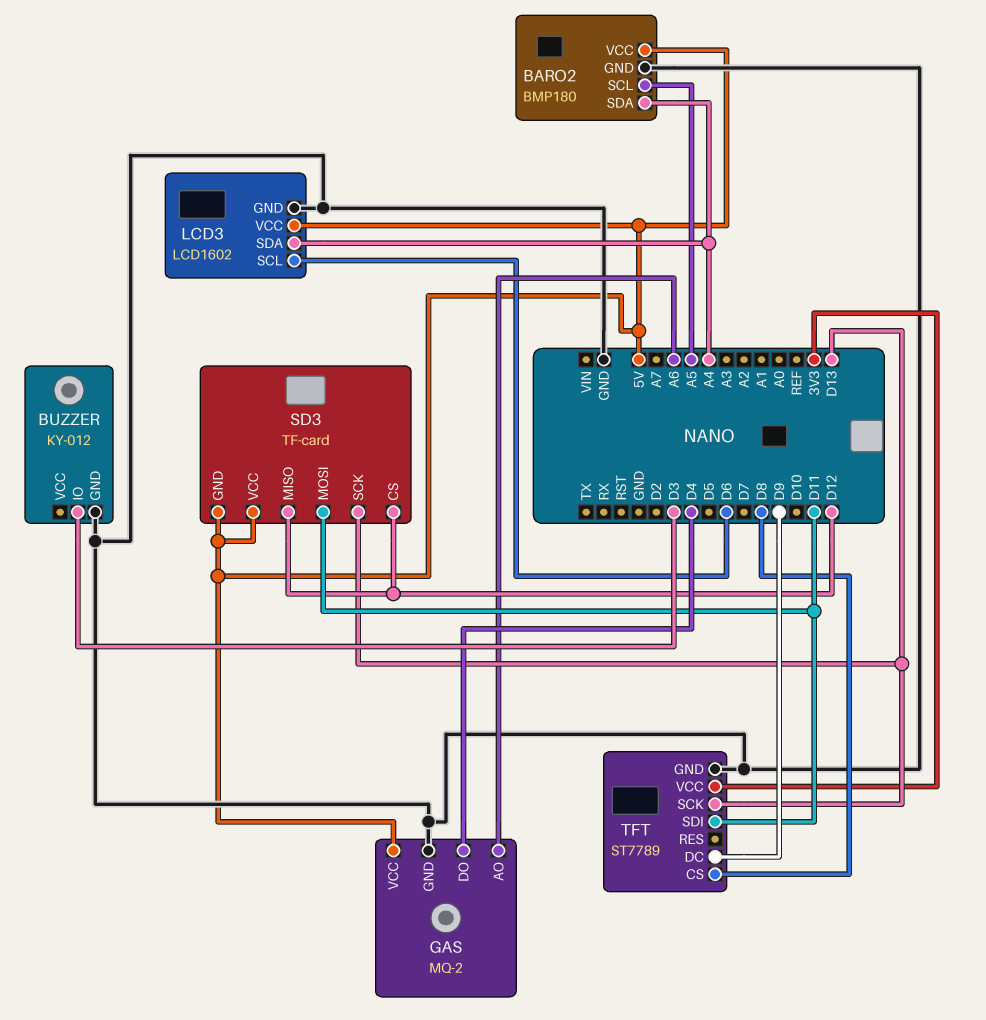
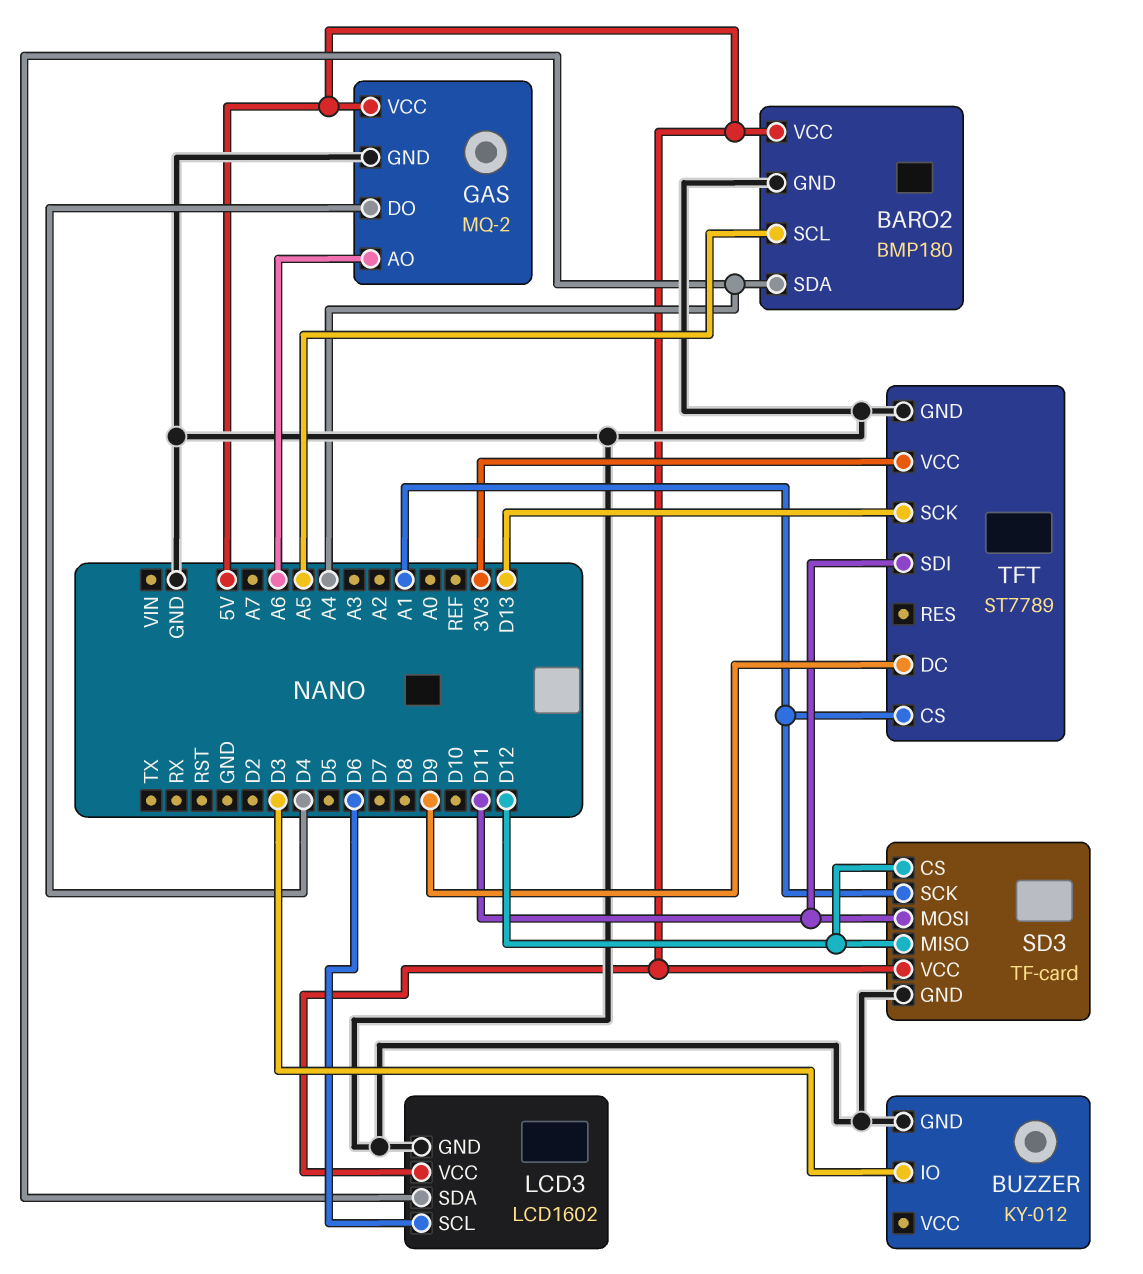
SD3 pin GND: 5V -> GND
SD3 pin SCK: D13 -> A1
TFT pin CS: D8 -> A1

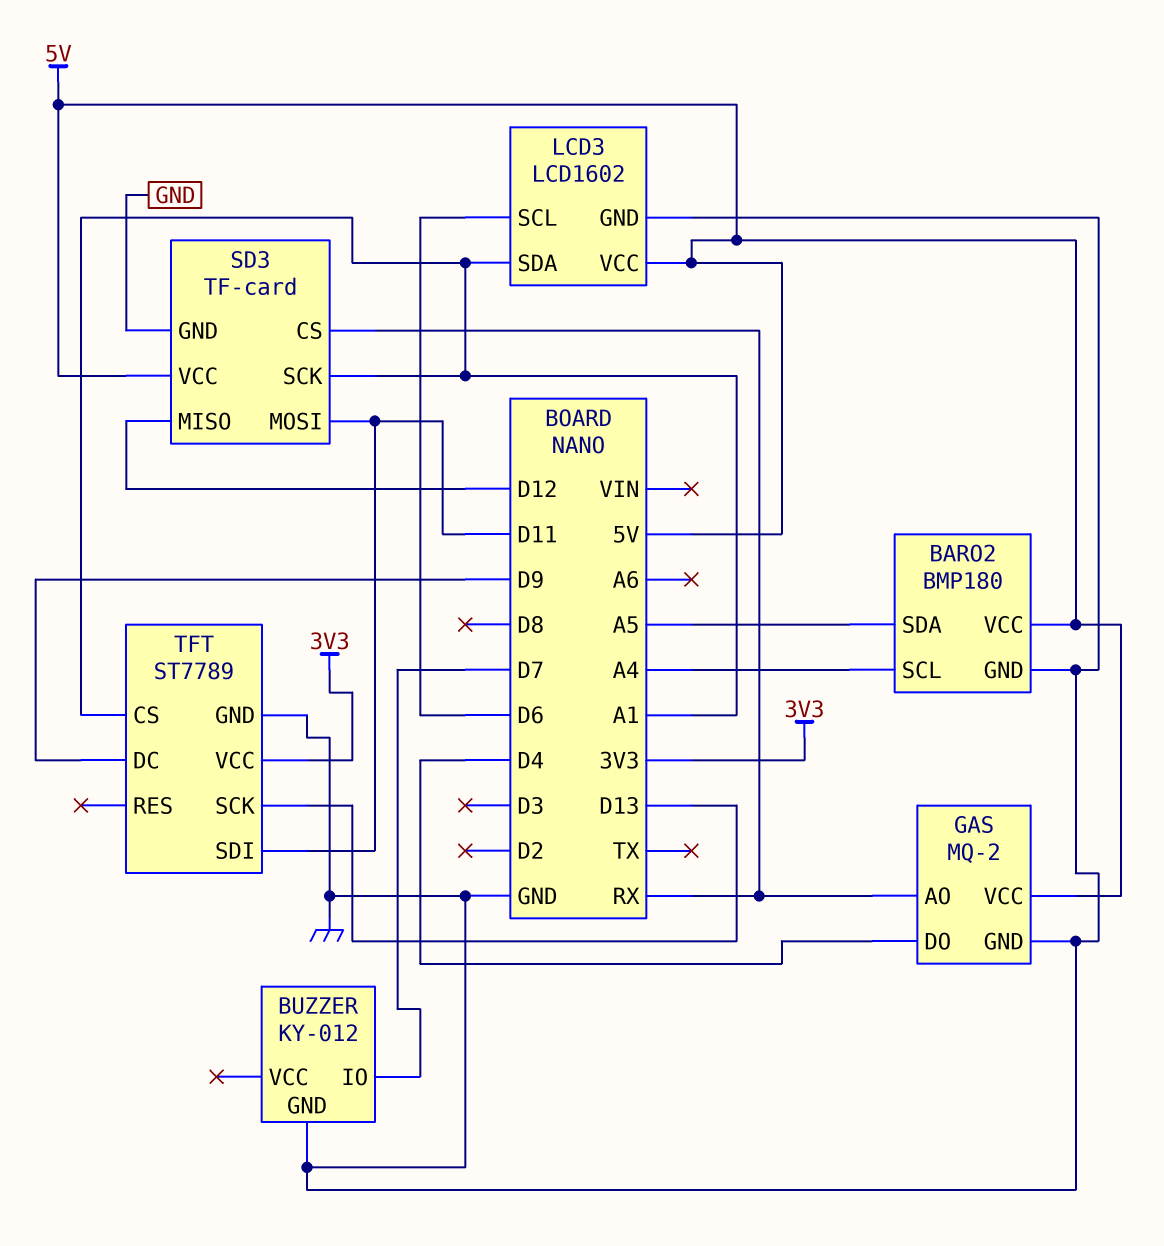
BARO2 pin SCL: A5 -> A4
BARO2 pin SDA: A4 -> A5
BUZZER pin IO: D3 -> D7
GAS pin AO: A6 -> RX
LCD3 pin SDA: A4 -> A1
SD3 pin CS: D12 -> RX

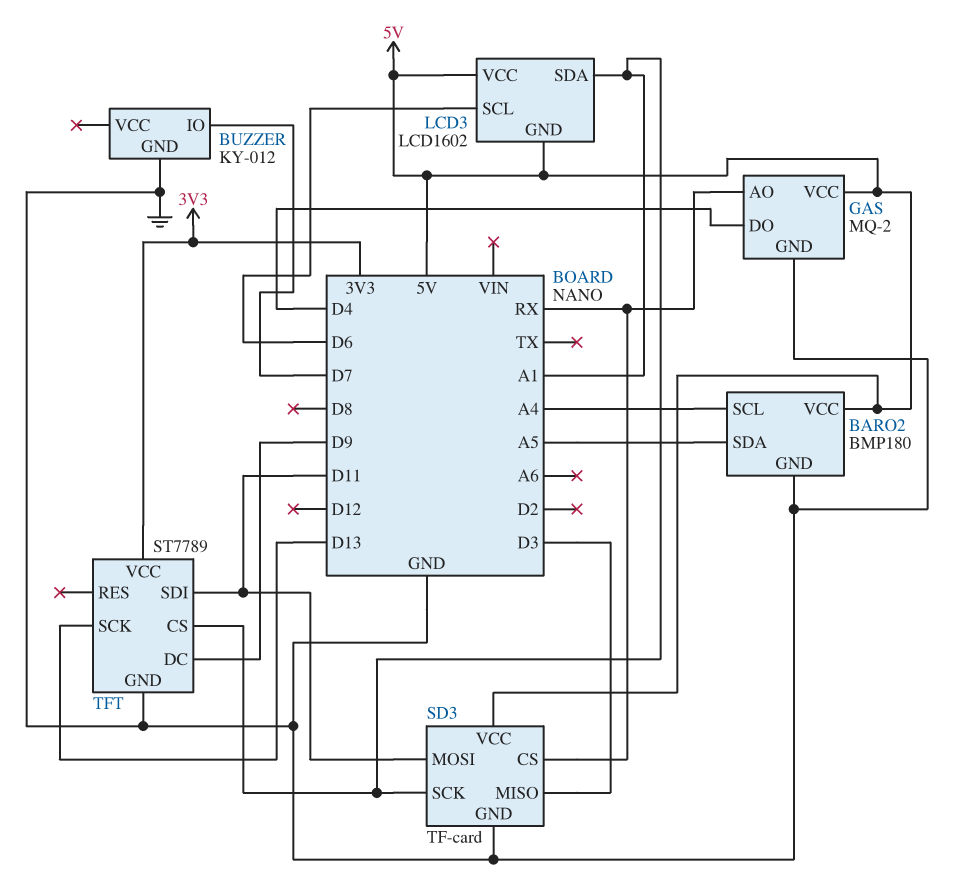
LCD3 pin GND: GND -> 5V
SD3 pin MISO: D12 -> D3

